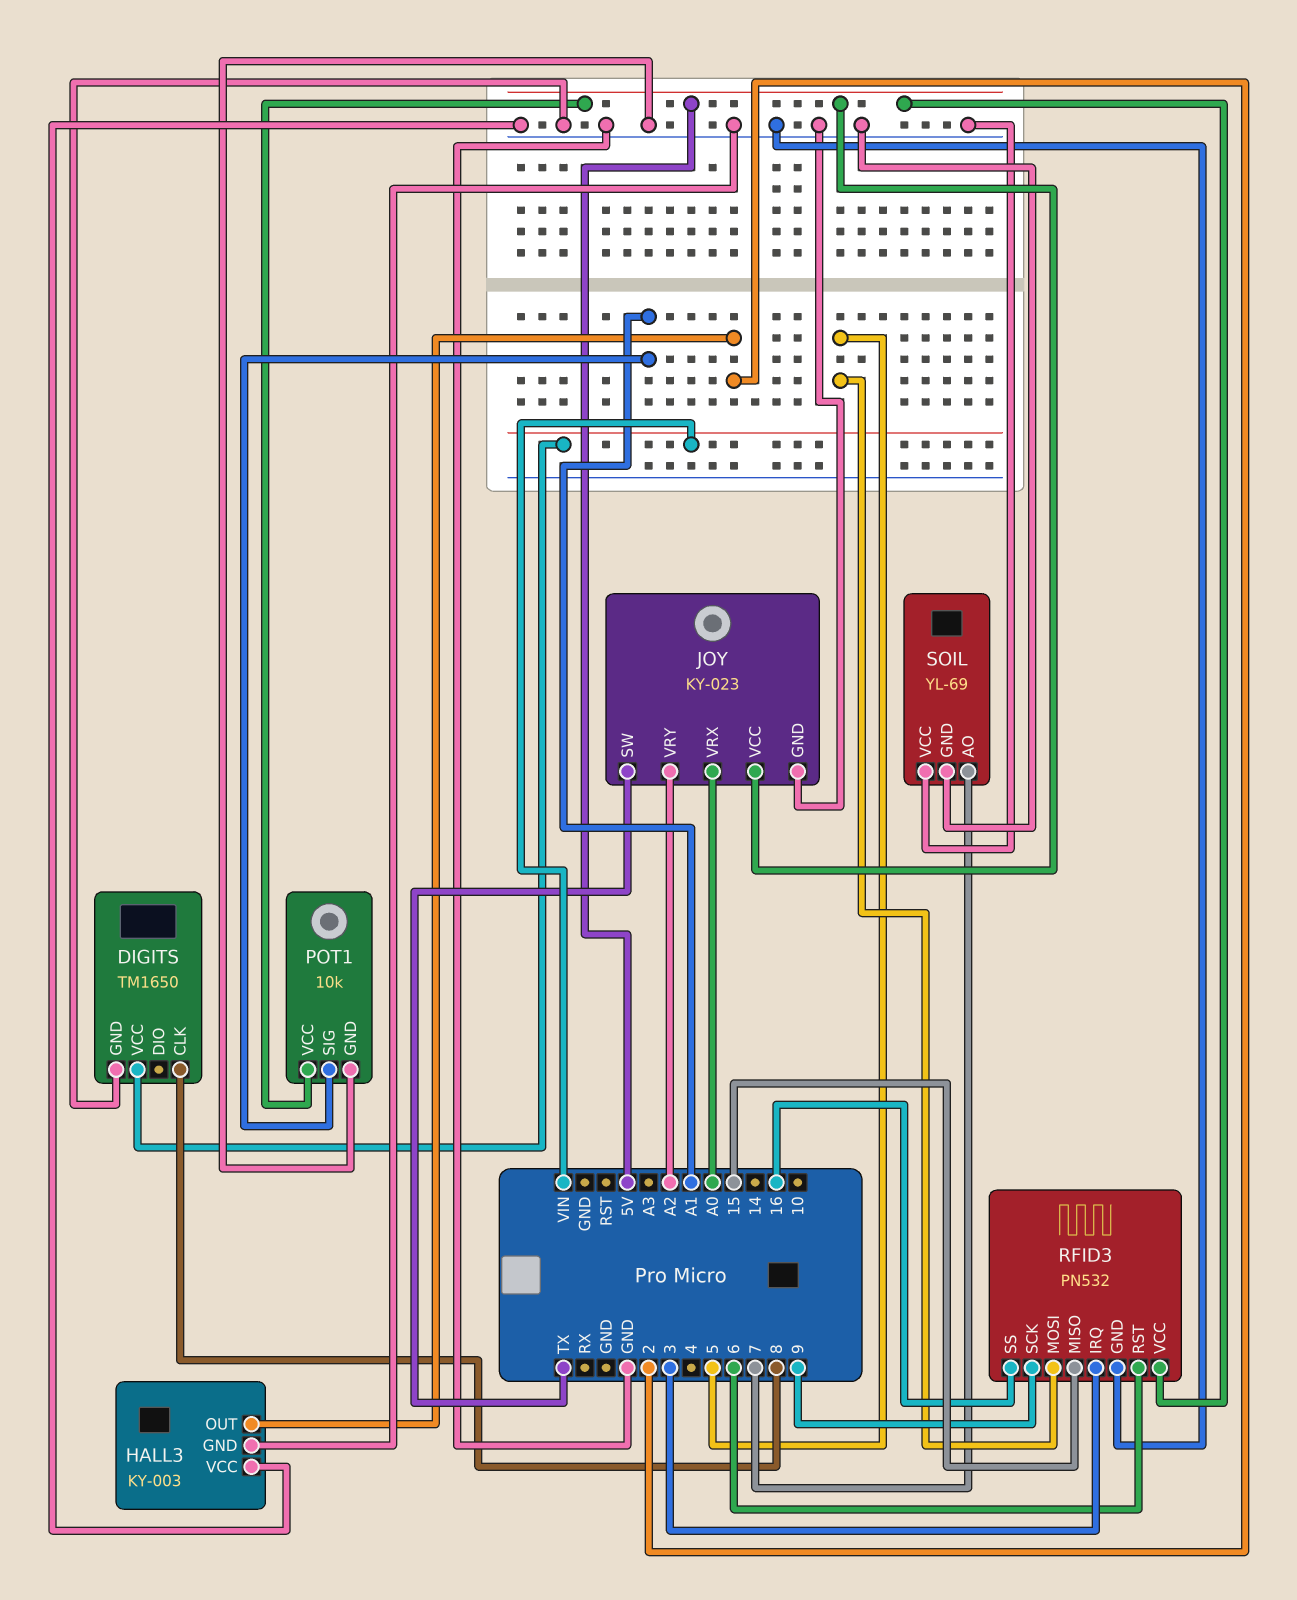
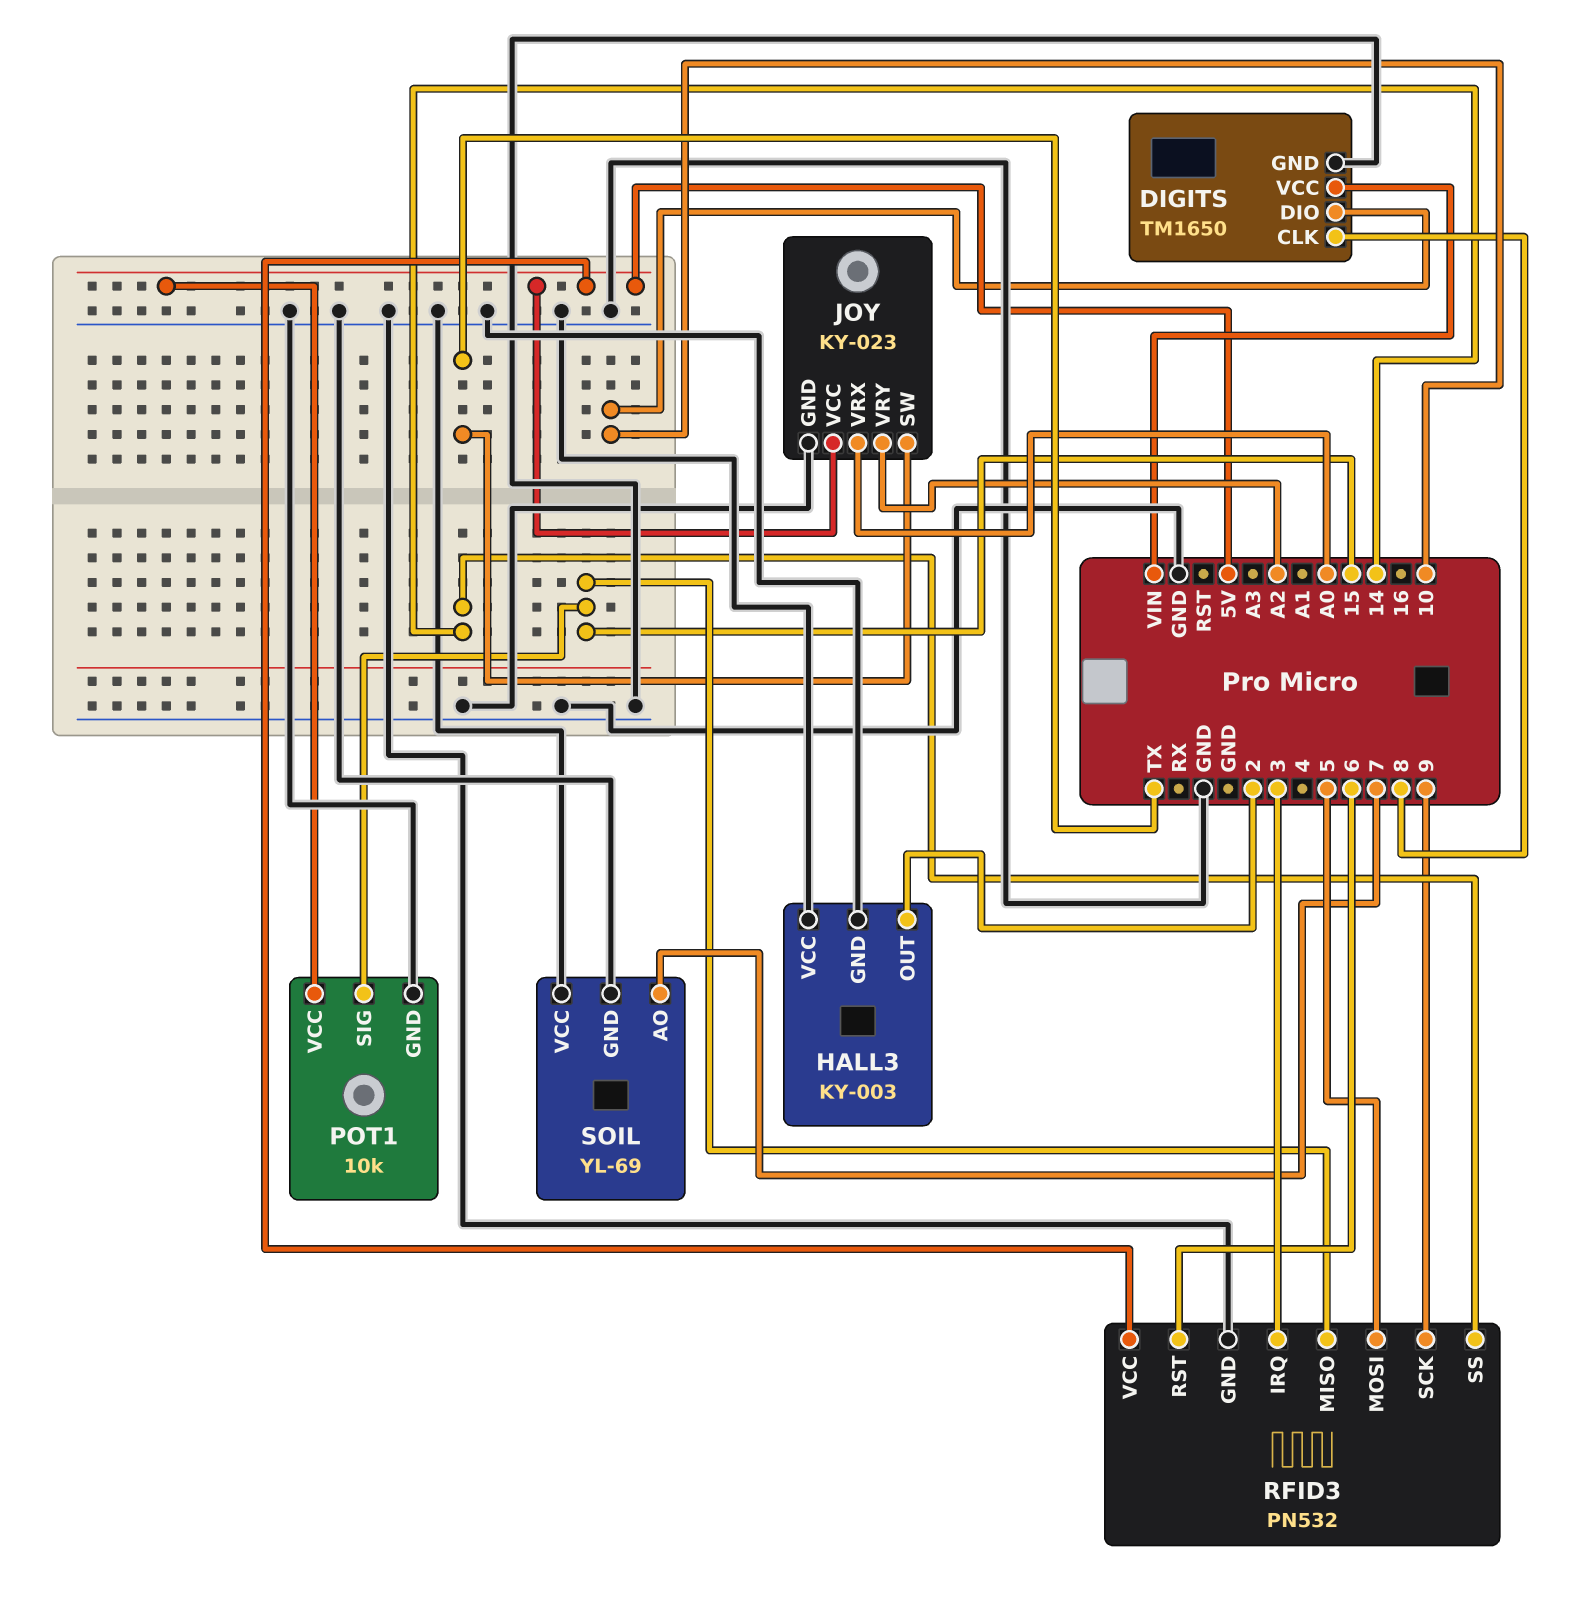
DIGITS pin DIO: none -> 10
POT1 pin SIG: A1 -> 15
RFID3 pin SS: 16 -> 14

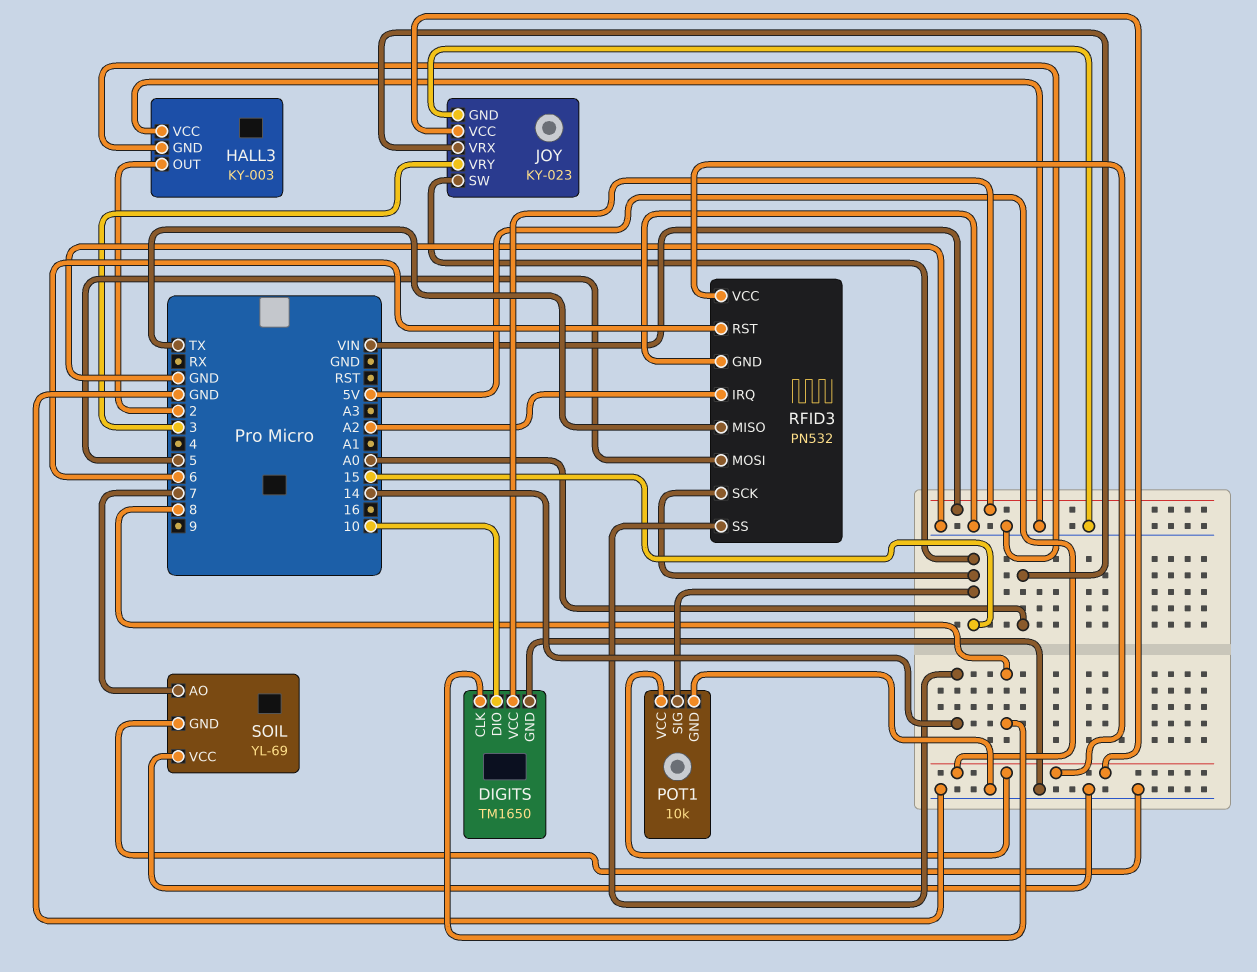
JOY pin SW: TX -> 15
JOY pin VRY: A2 -> 3
RFID3 pin IRQ: 3 -> A2
RFID3 pin MISO: 15 -> TX
RFID3 pin SCK: 9 -> 15

